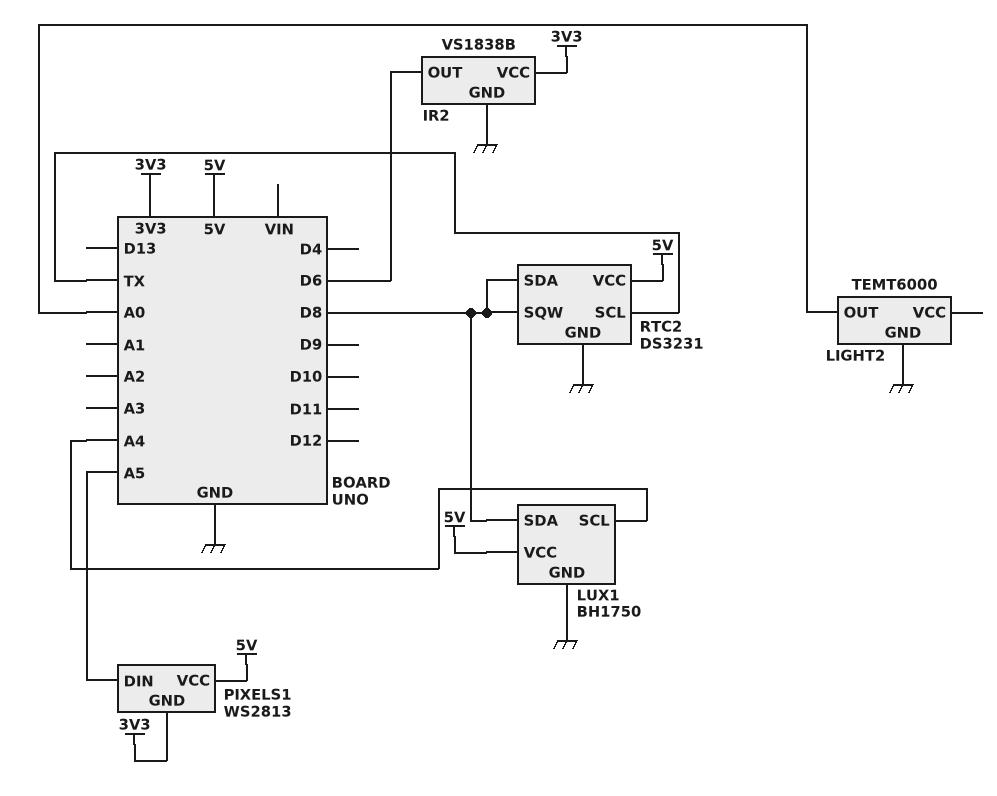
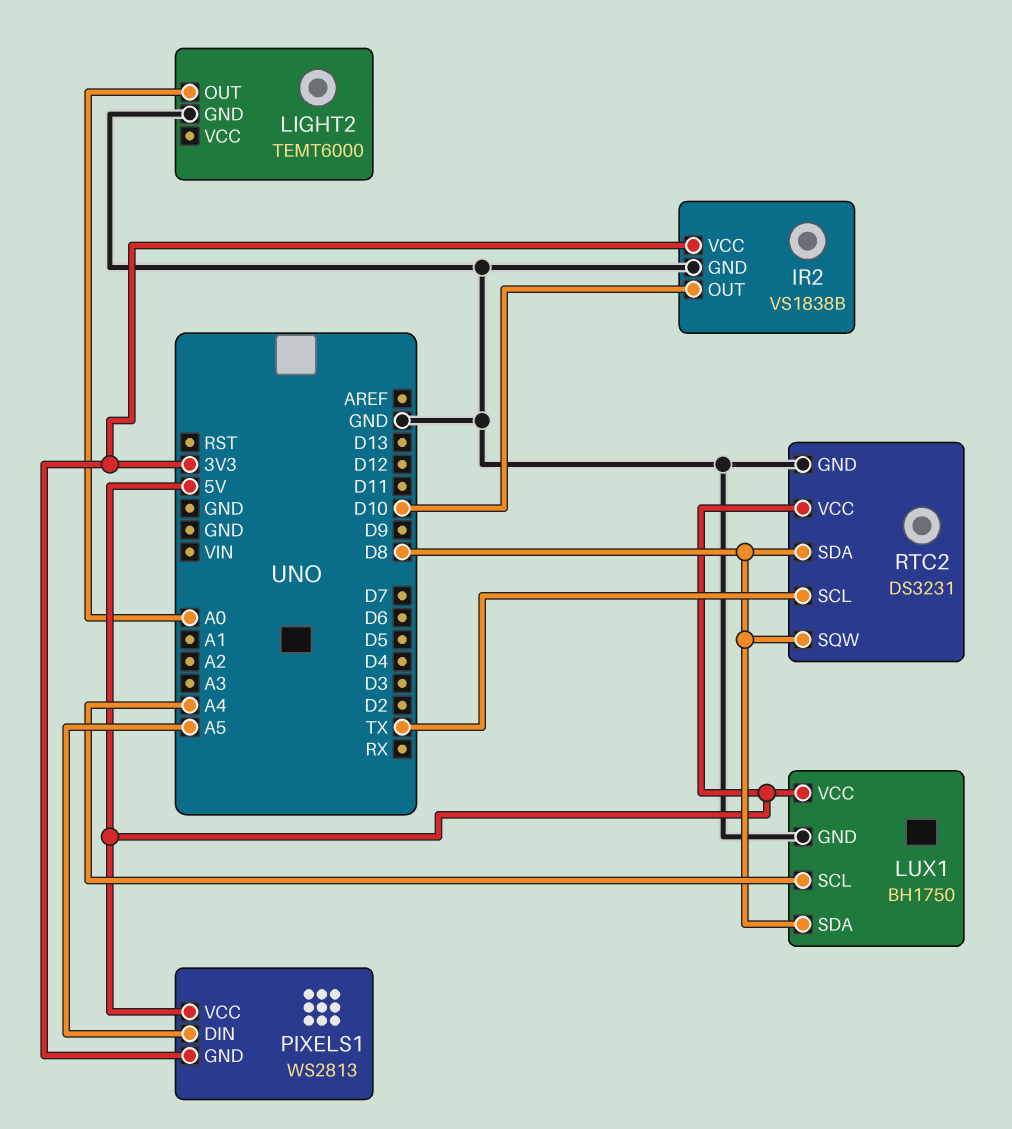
IR2 pin OUT: D6 -> D10

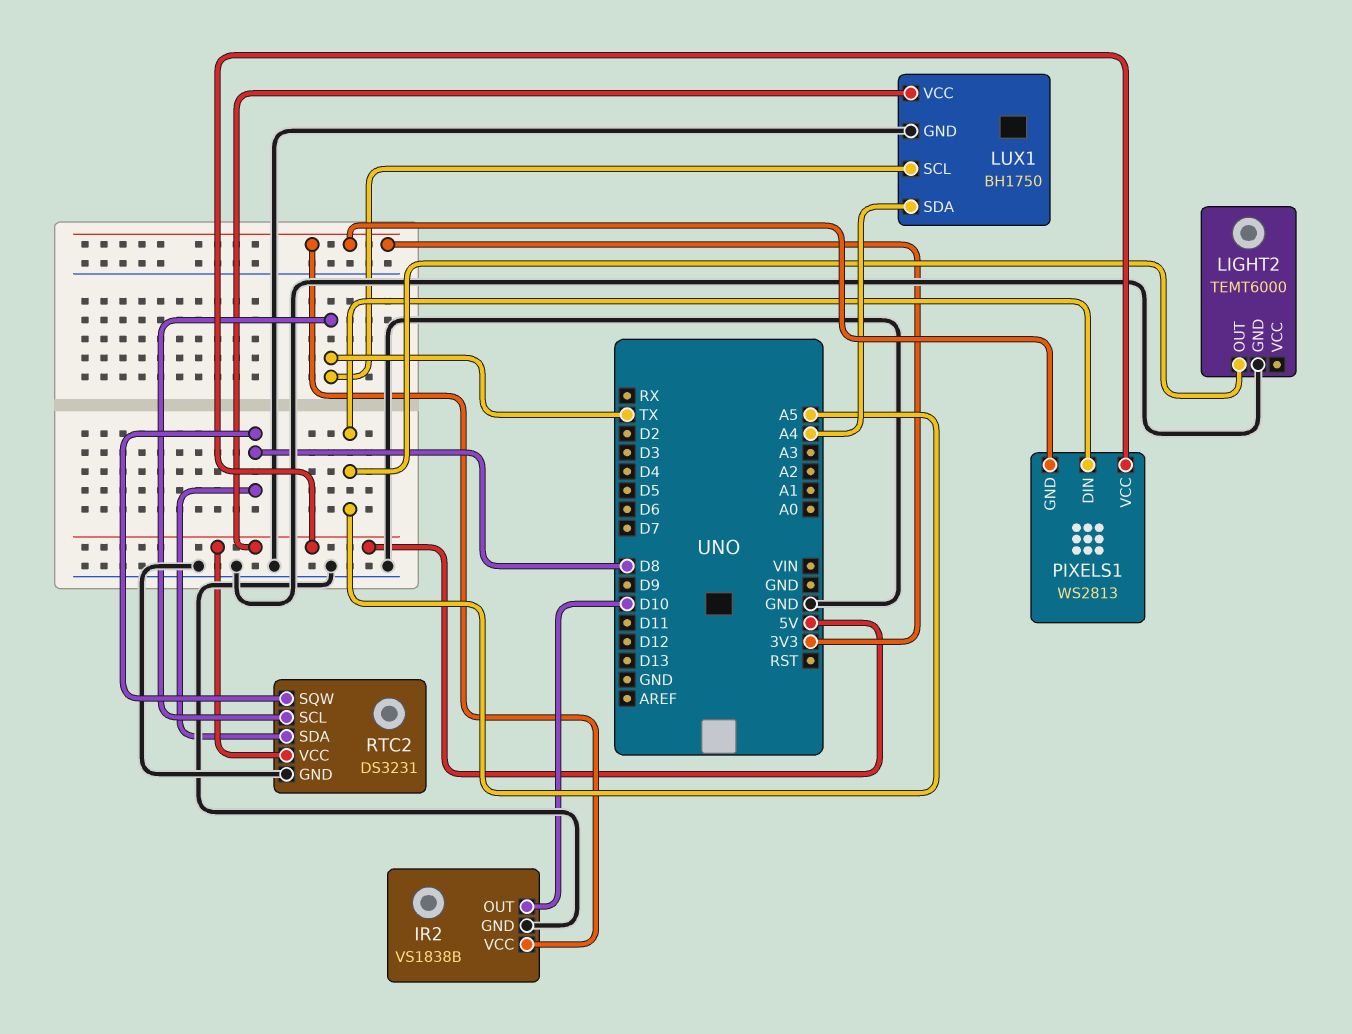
LIGHT2 pin OUT: A0 -> A5
LUX1 pin SCL: A4 -> TX
LUX1 pin SDA: D8 -> A4

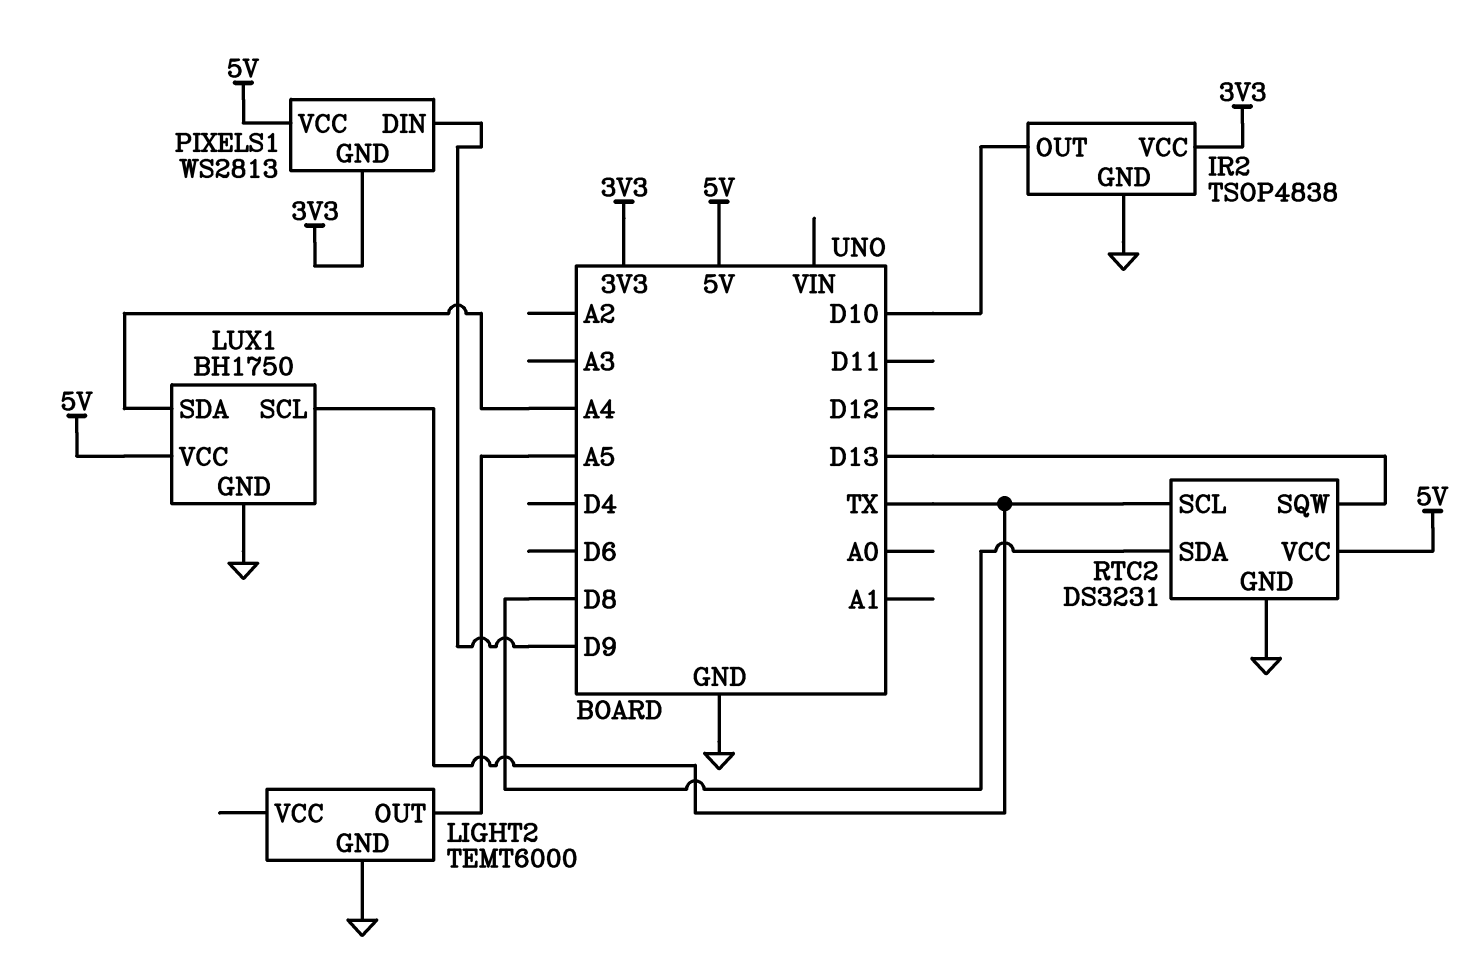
IR2: VS1838B -> TSOP4838
PIXELS1 pin DIN: A5 -> D9
RTC2 pin SQW: D8 -> D13

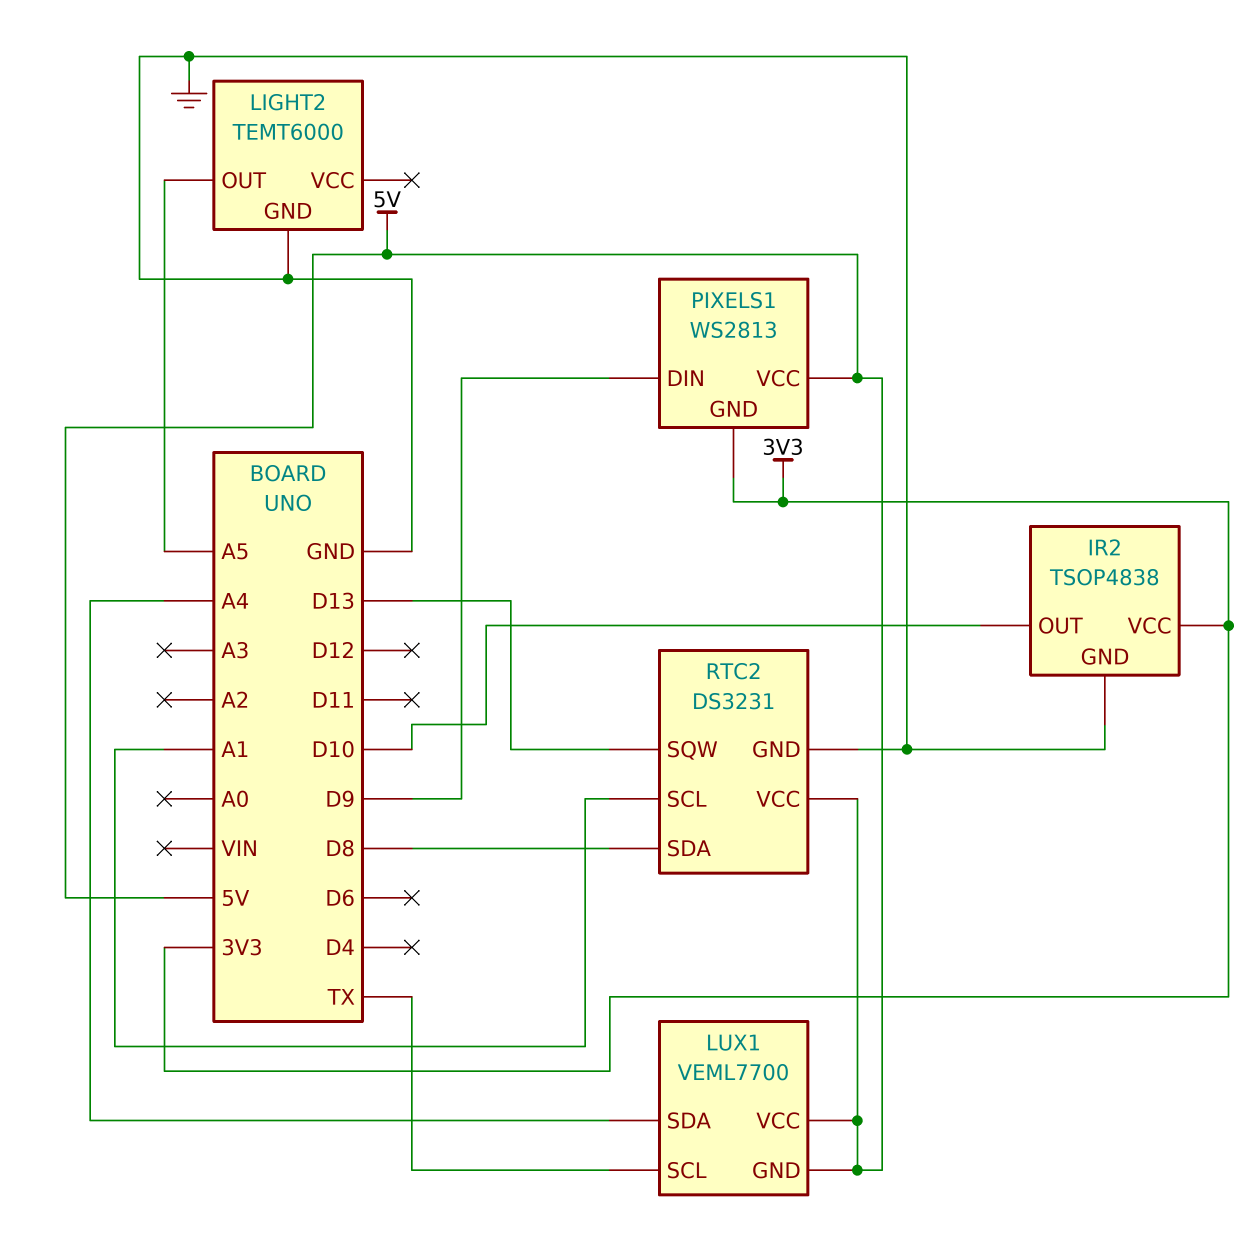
LUX1: BH1750 -> VEML7700
LUX1 pin GND: GND -> 5V
RTC2 pin SCL: TX -> A1

